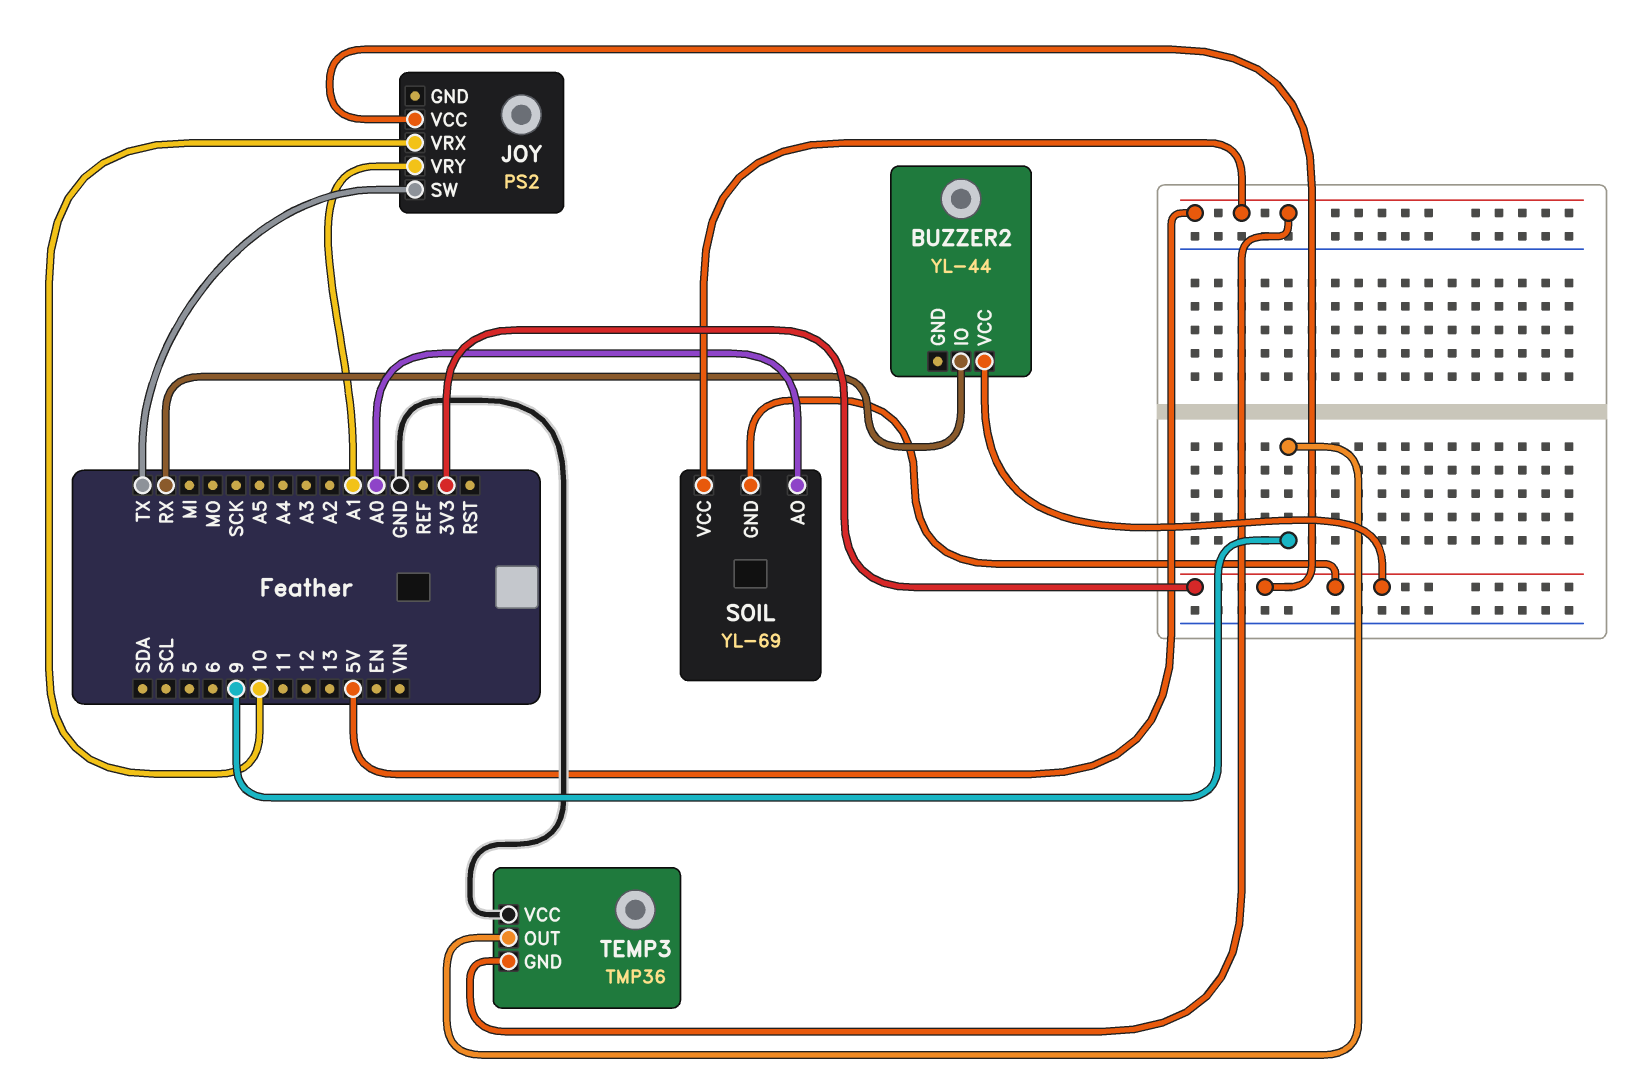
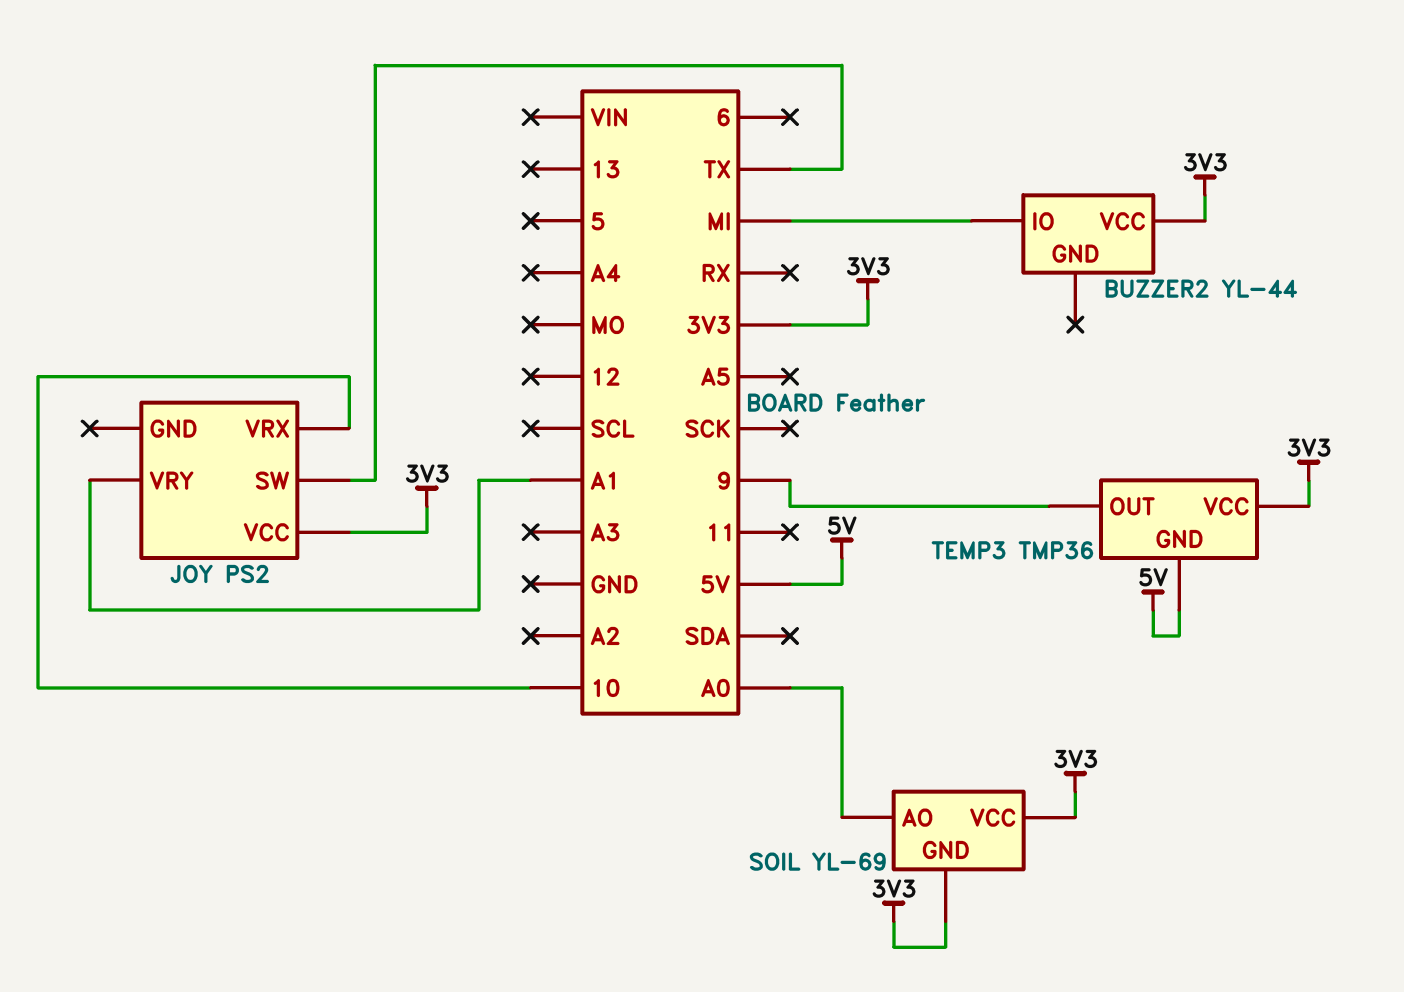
BUZZER2 pin IO: RX -> MI
SOIL pin VCC: 5V -> 3V3
TEMP3 pin VCC: GND -> 3V3

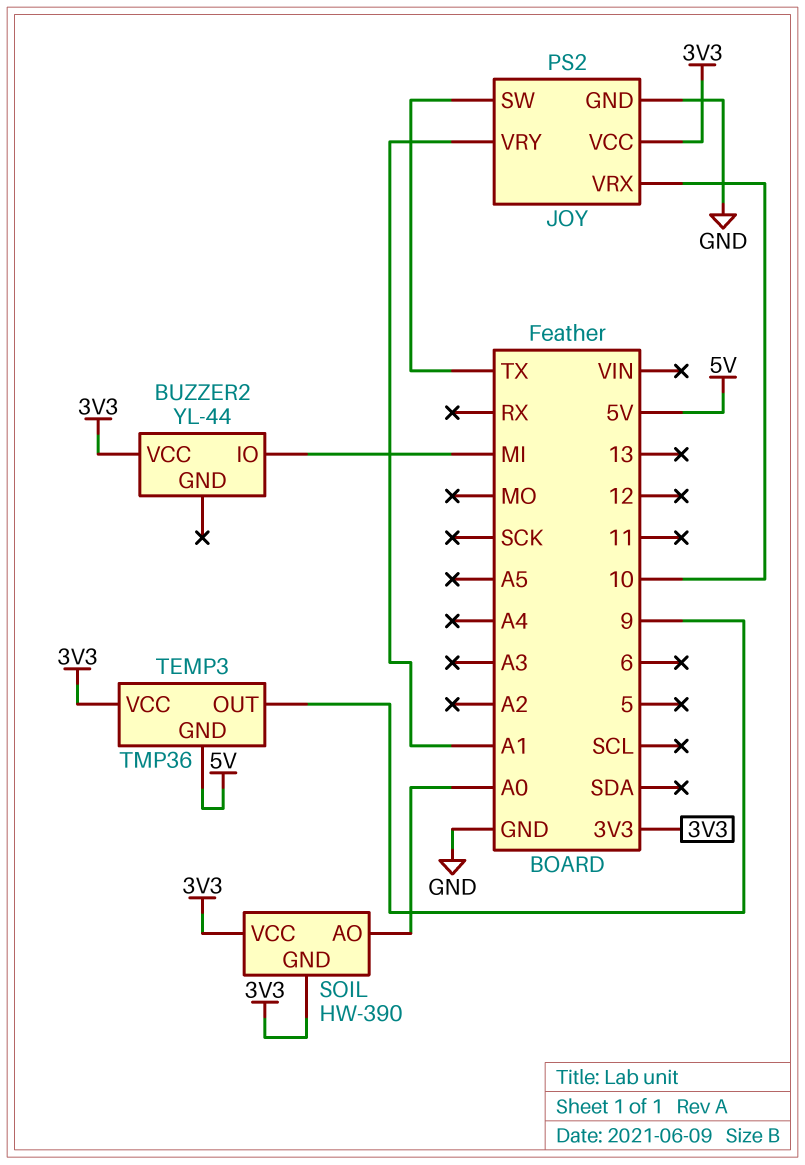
JOY pin GND: none -> GND
SOIL: YL-69 -> HW-390

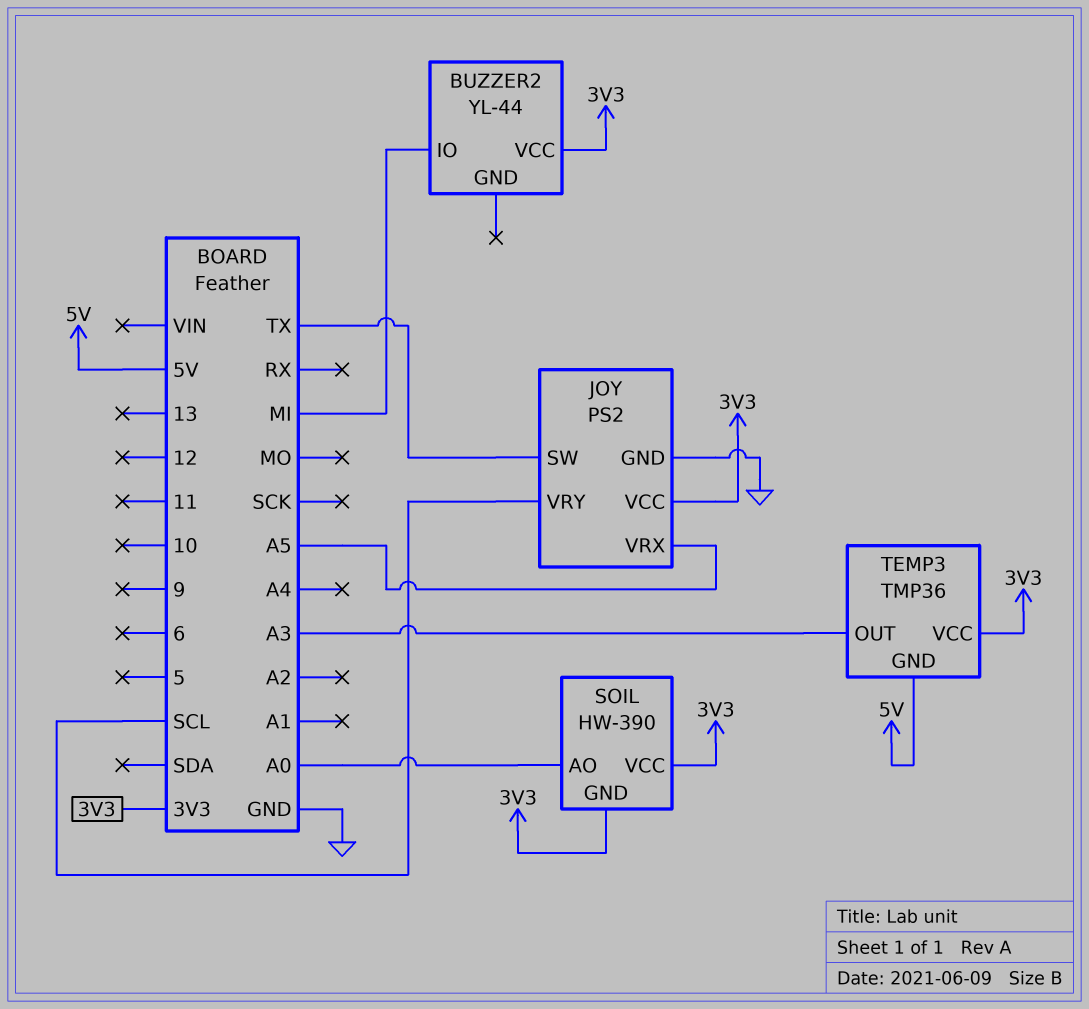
JOY pin VRX: 10 -> A5
JOY pin VRY: A1 -> SCL
TEMP3 pin OUT: 9 -> A3

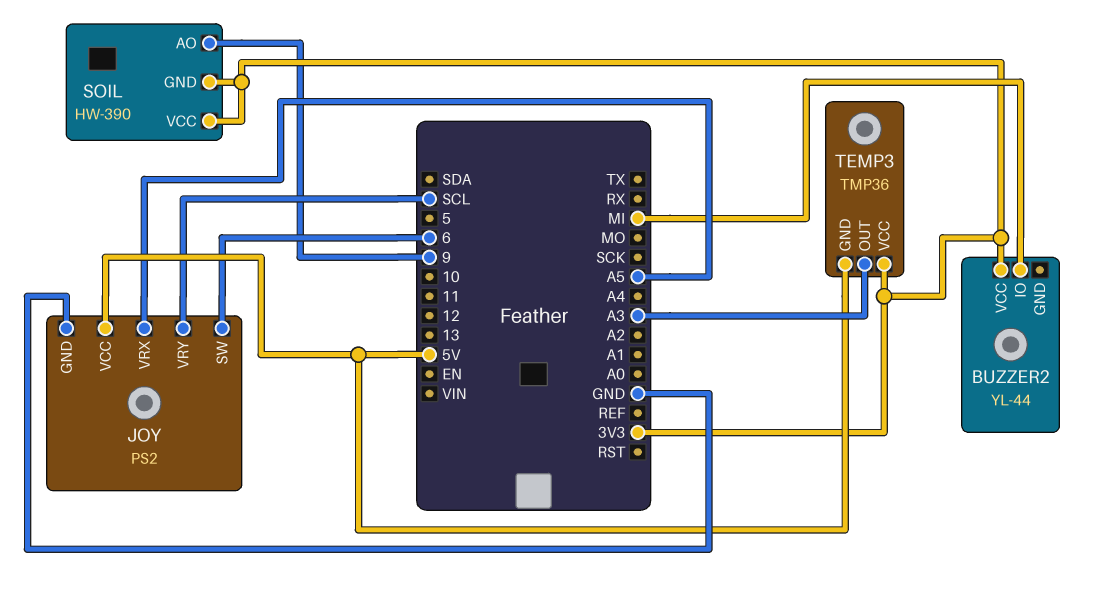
JOY pin SW: TX -> 6
JOY pin VCC: 3V3 -> 5V
SOIL pin AO: A0 -> 9

